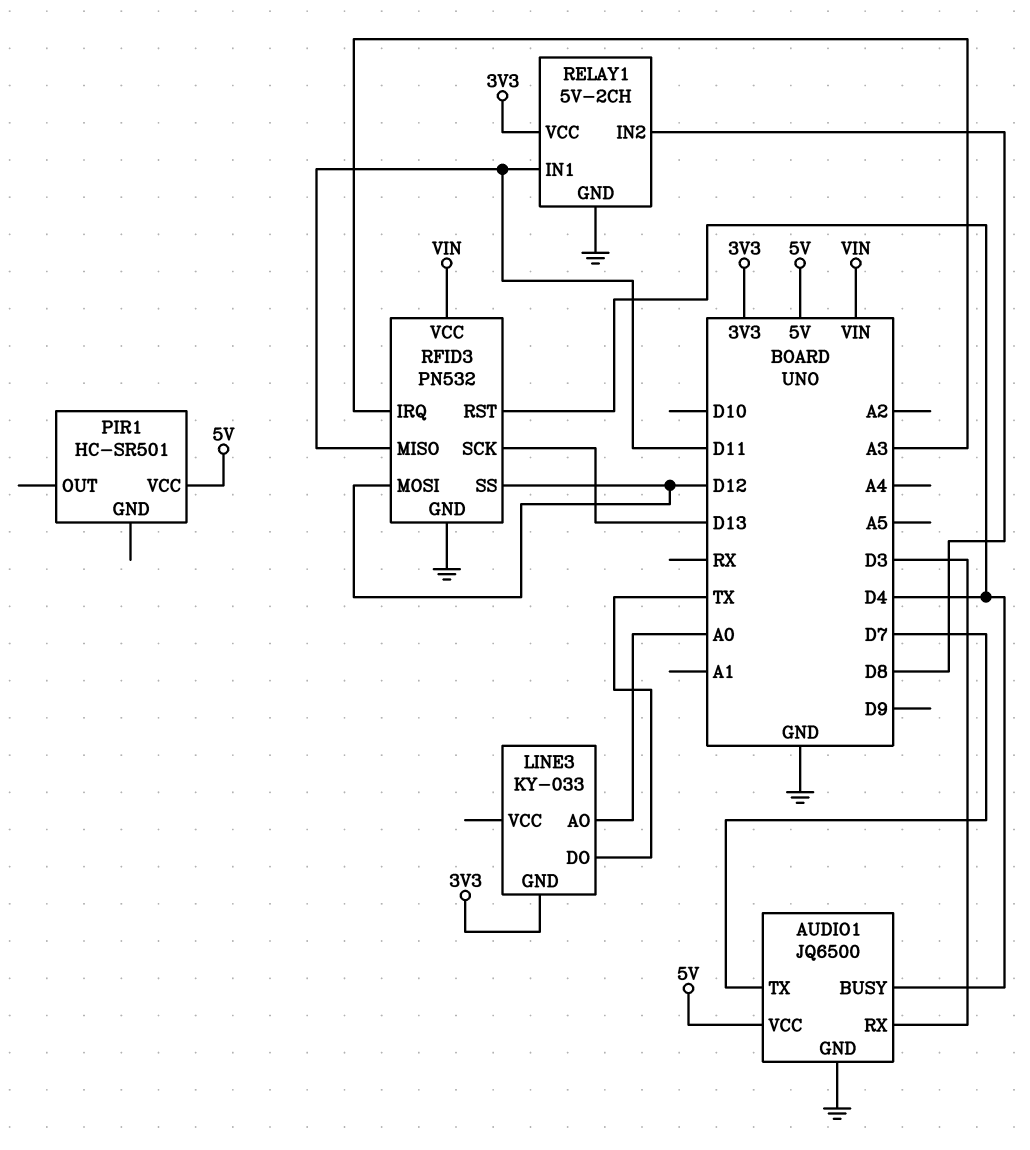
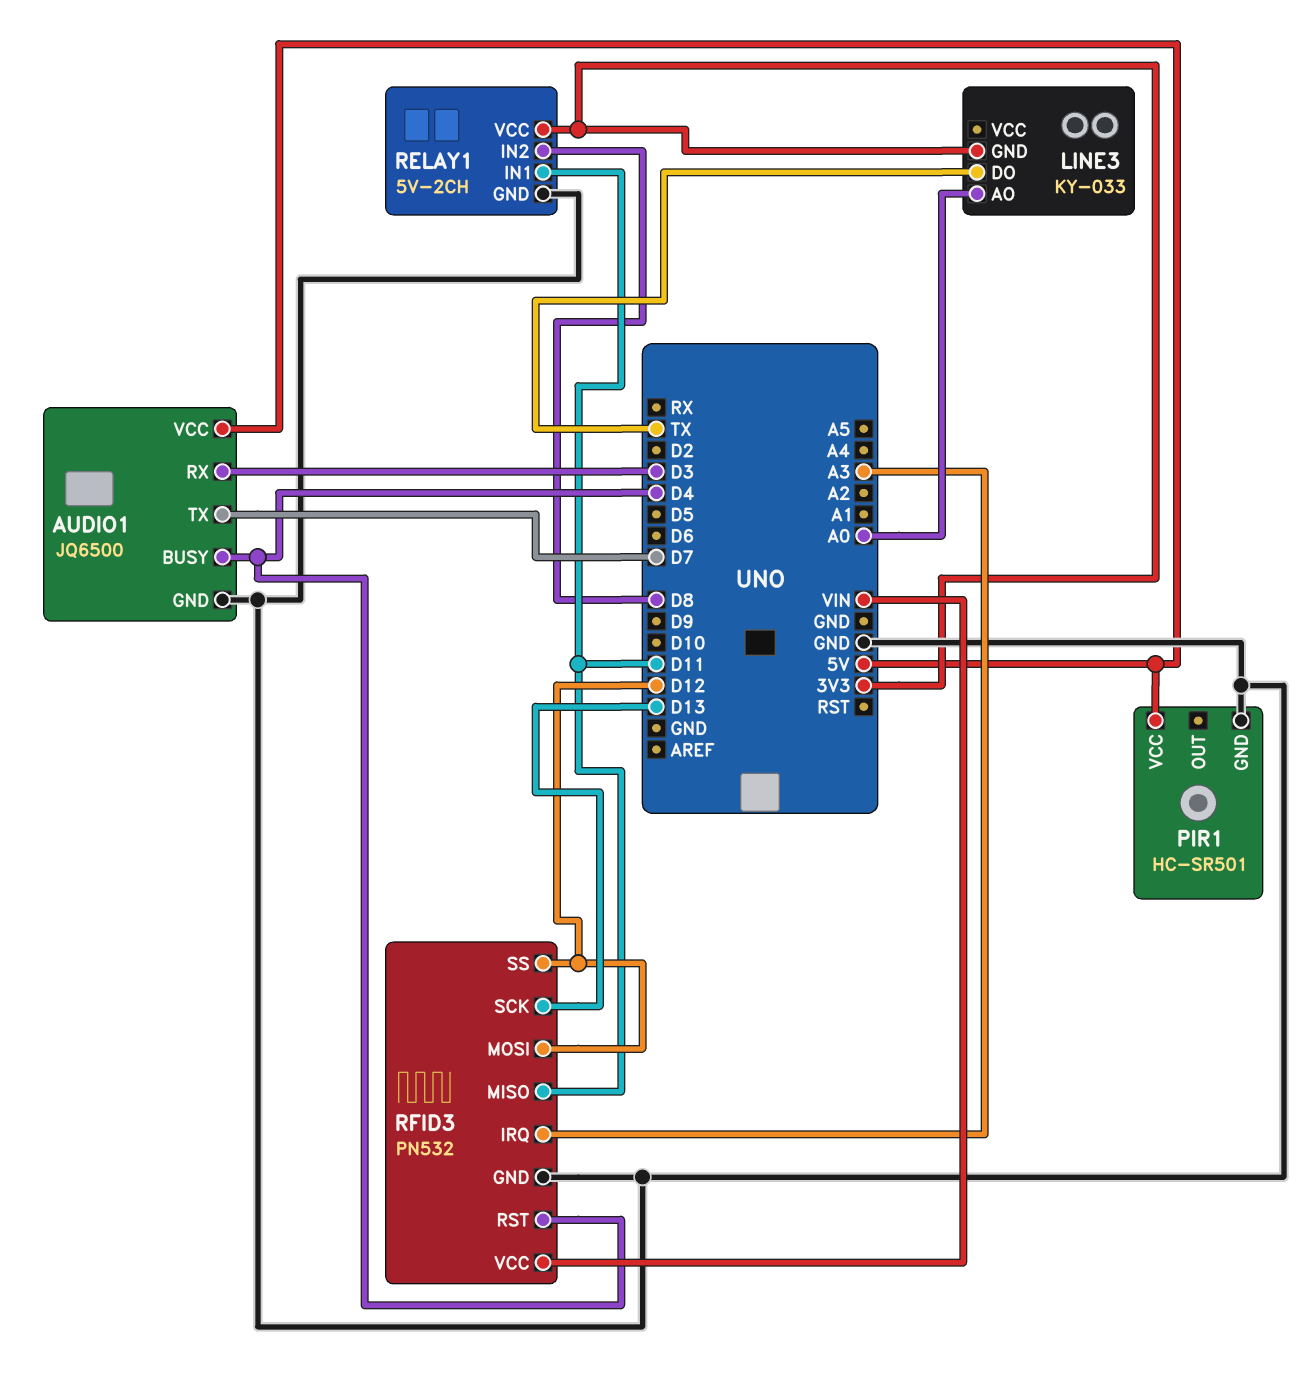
PIR1 pin GND: none -> GND

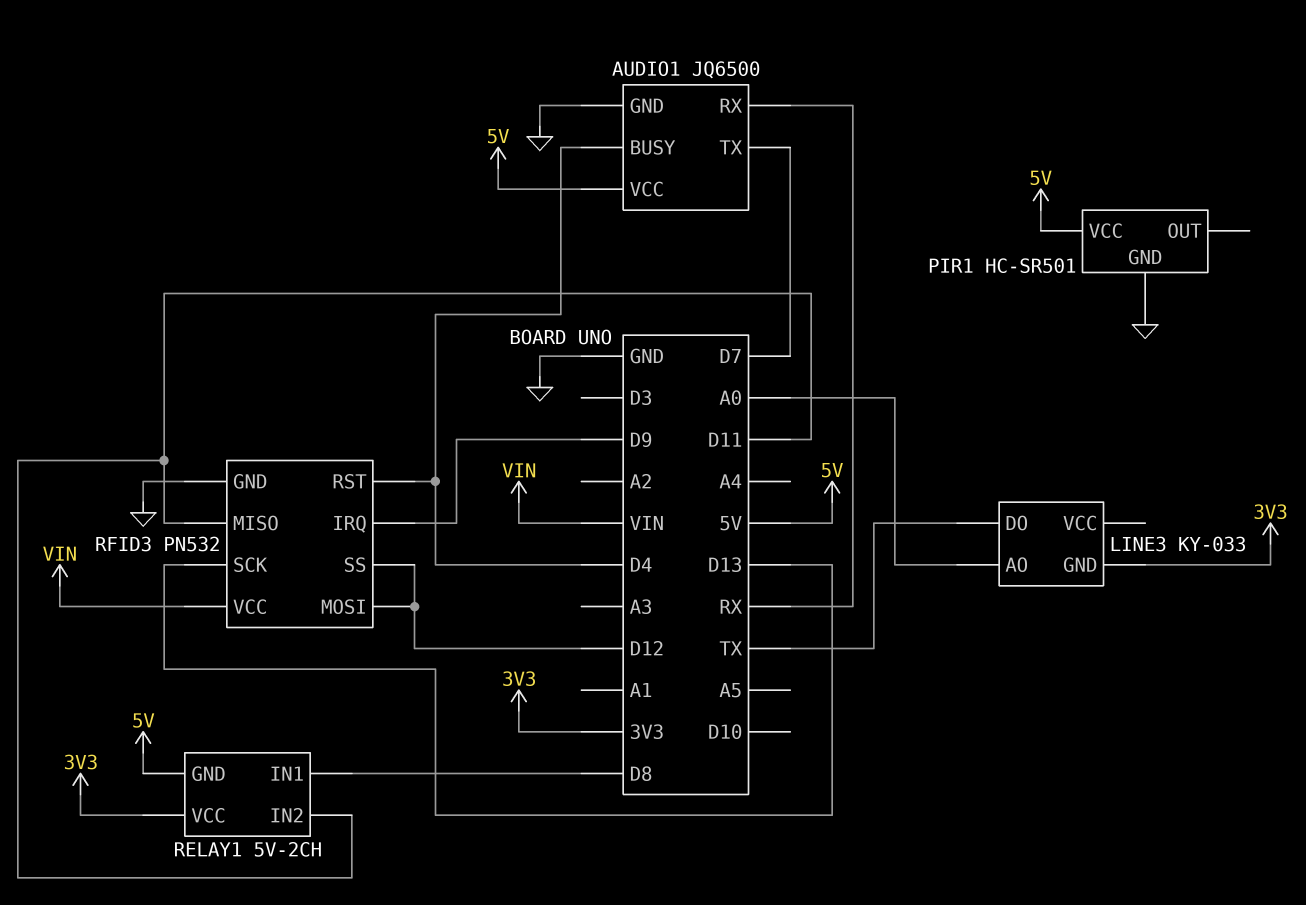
AUDIO1 pin RX: D3 -> RX
RELAY1 pin GND: GND -> 5V
RELAY1 pin IN1: D11 -> D8
RELAY1 pin IN2: D8 -> D11
RFID3 pin IRQ: A3 -> D9

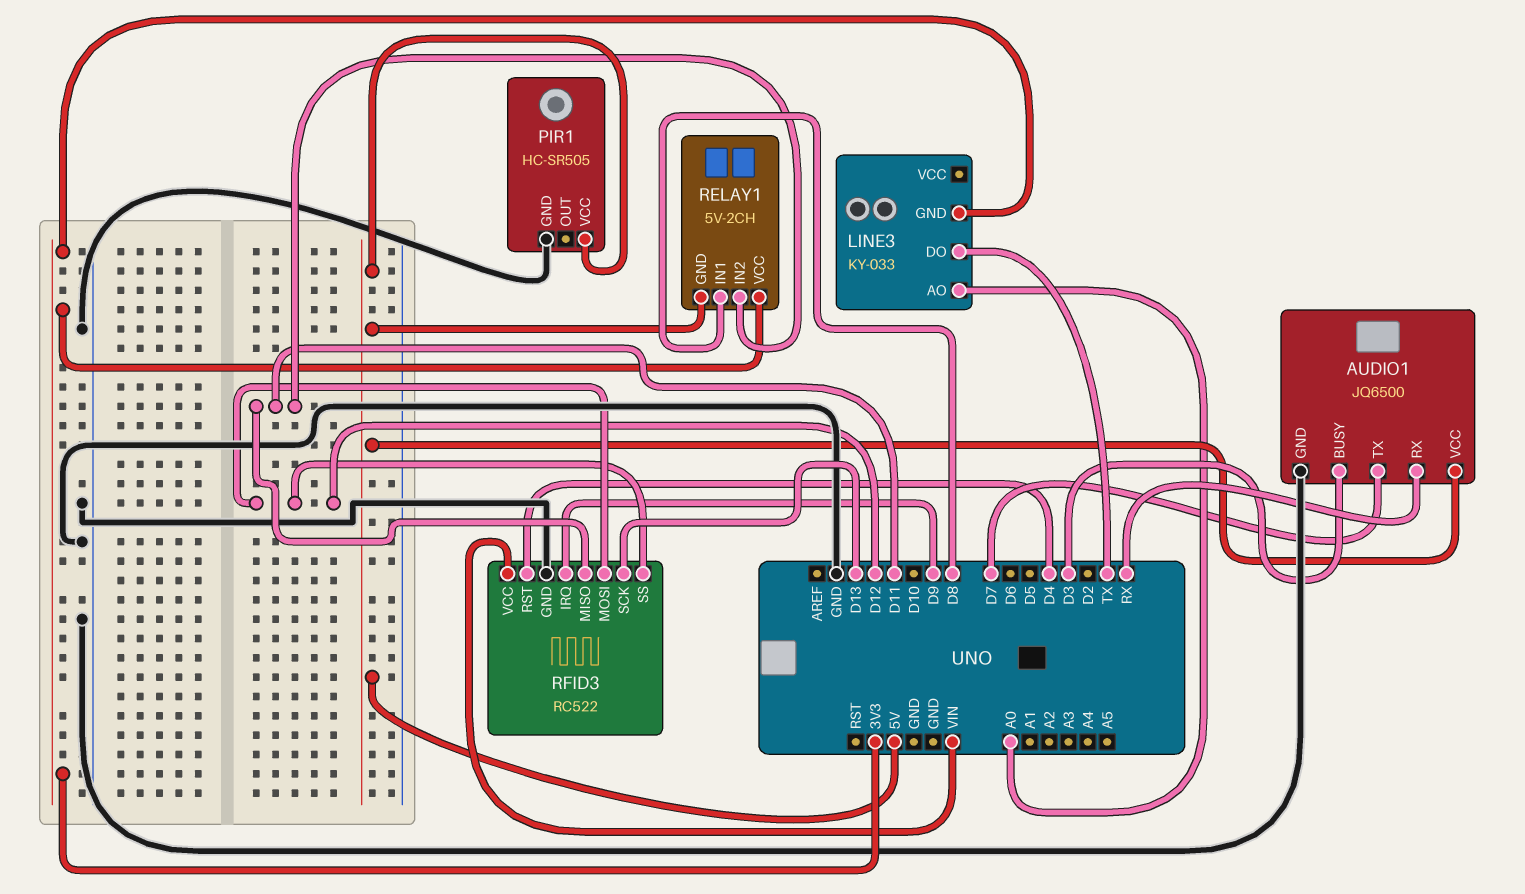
AUDIO1 pin BUSY: D4 -> D3
PIR1: HC-SR501 -> HC-SR505
RFID3: PN532 -> RC522

